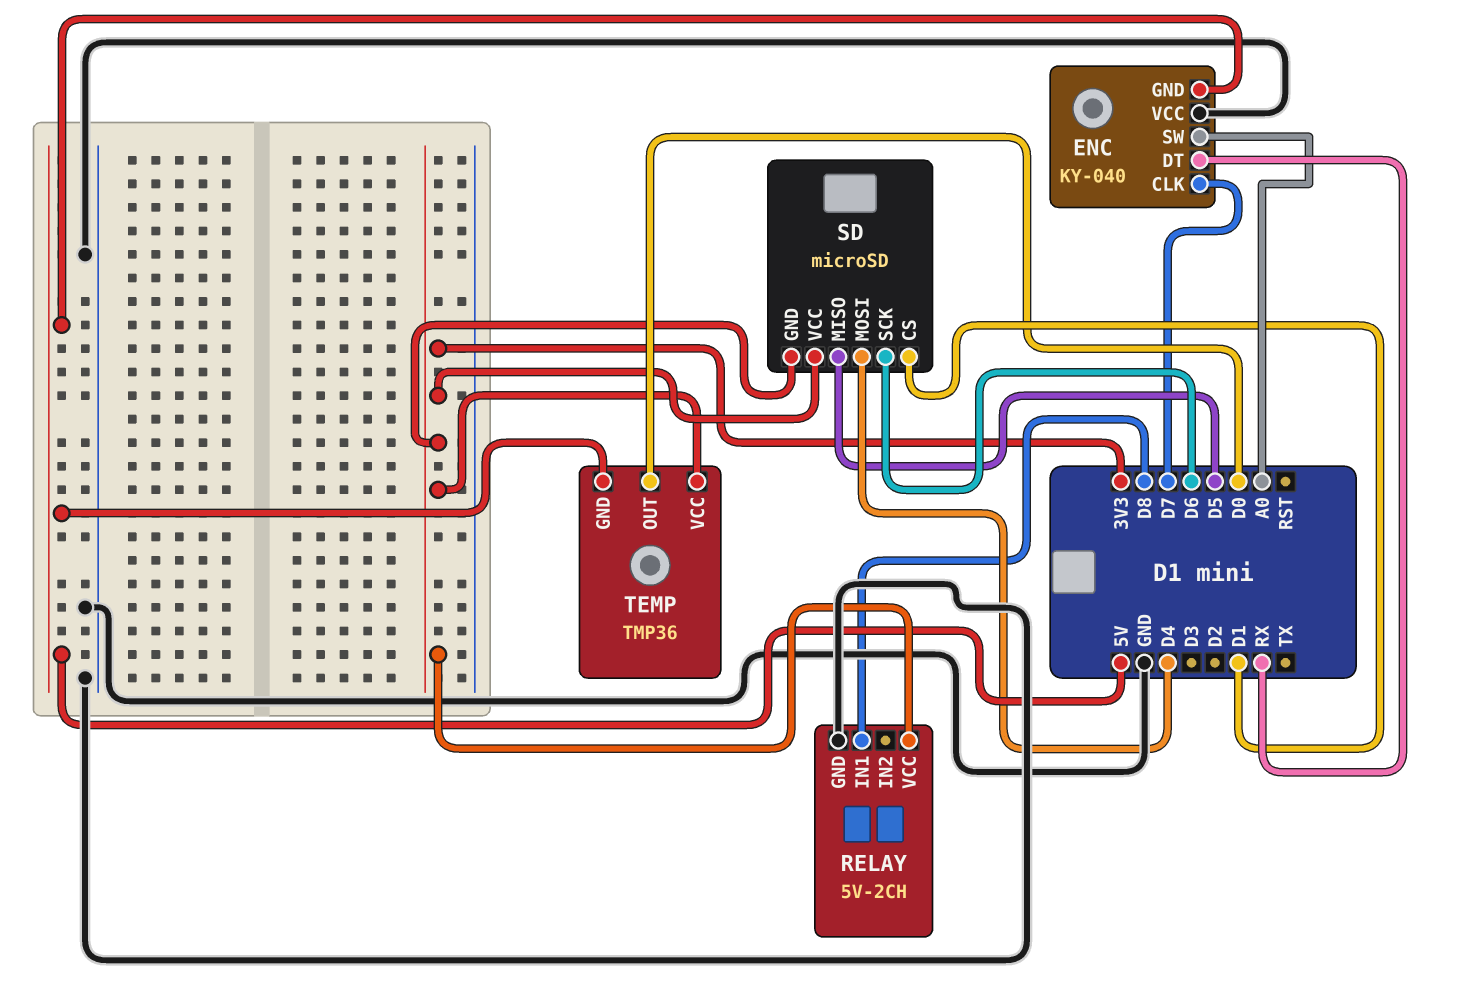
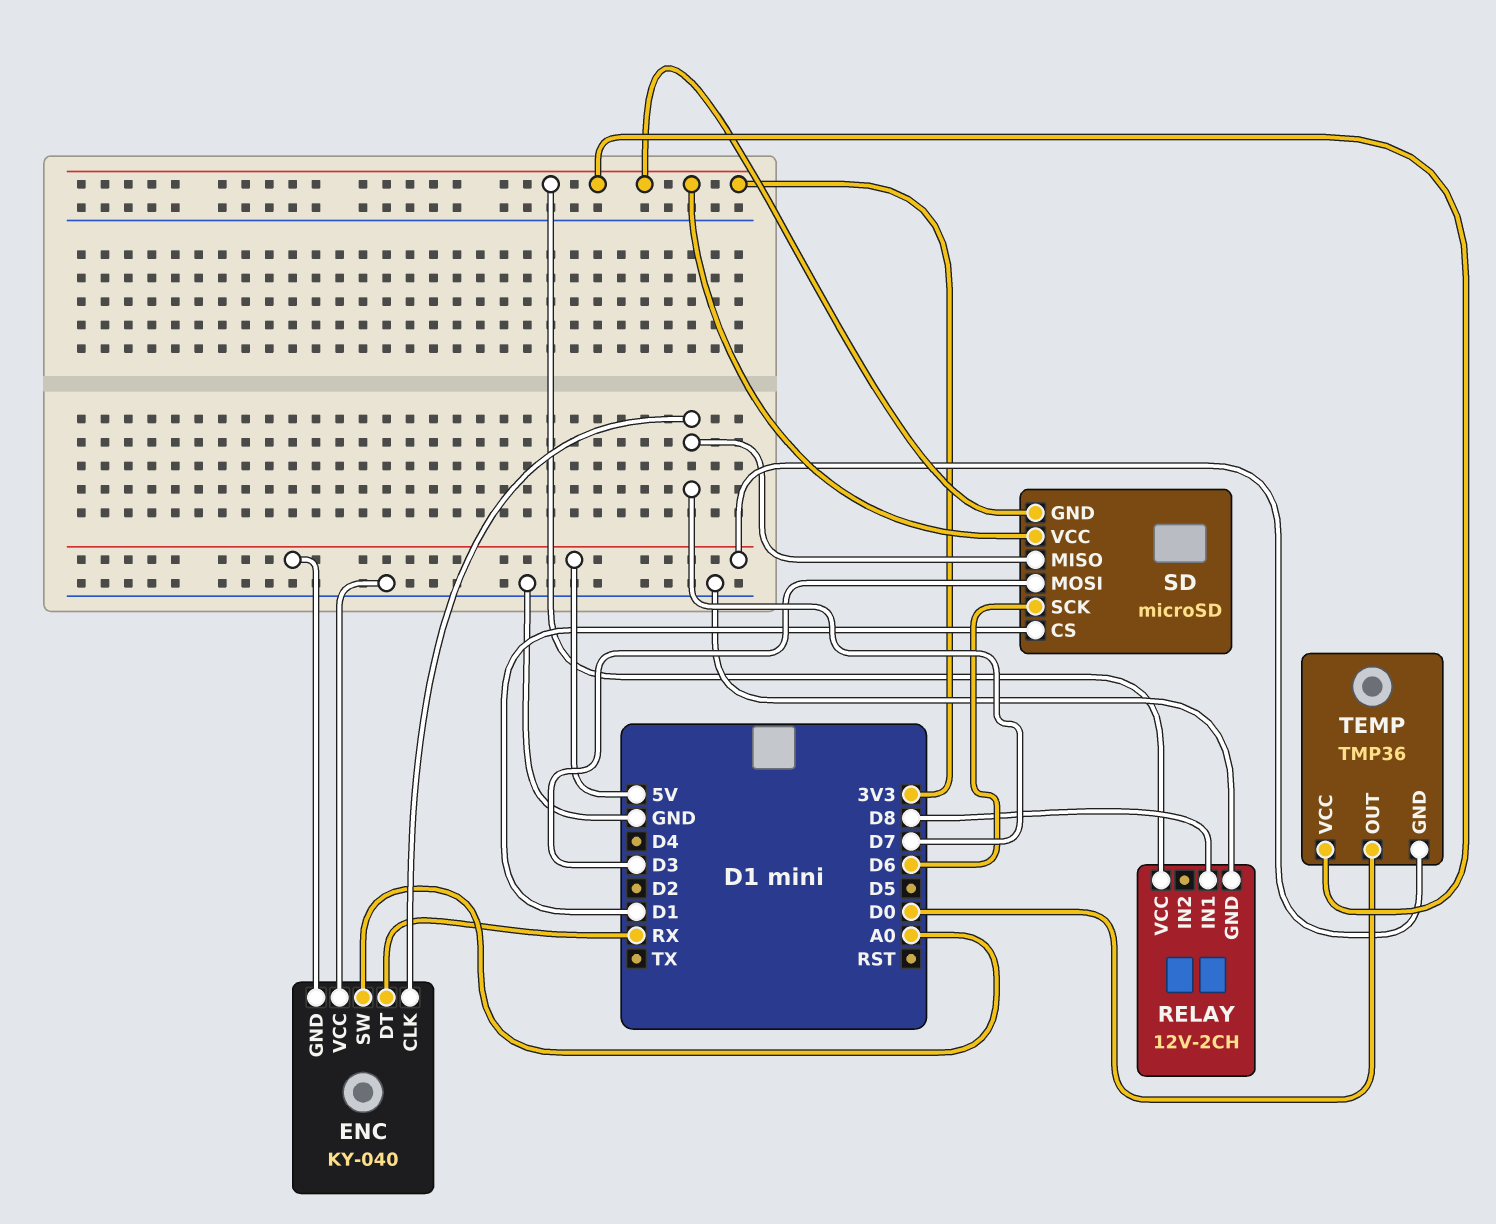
RELAY: 5V-2CH -> 12V-2CH
SD pin MISO: D5 -> D7
SD pin MOSI: D4 -> D3

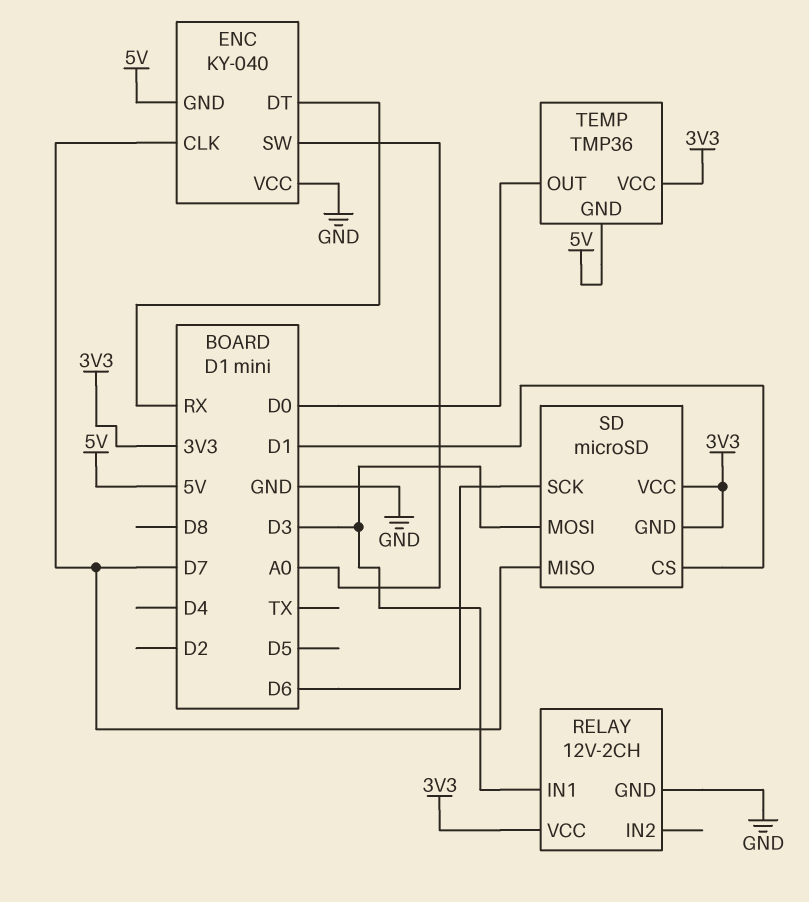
RELAY pin IN1: D8 -> D3

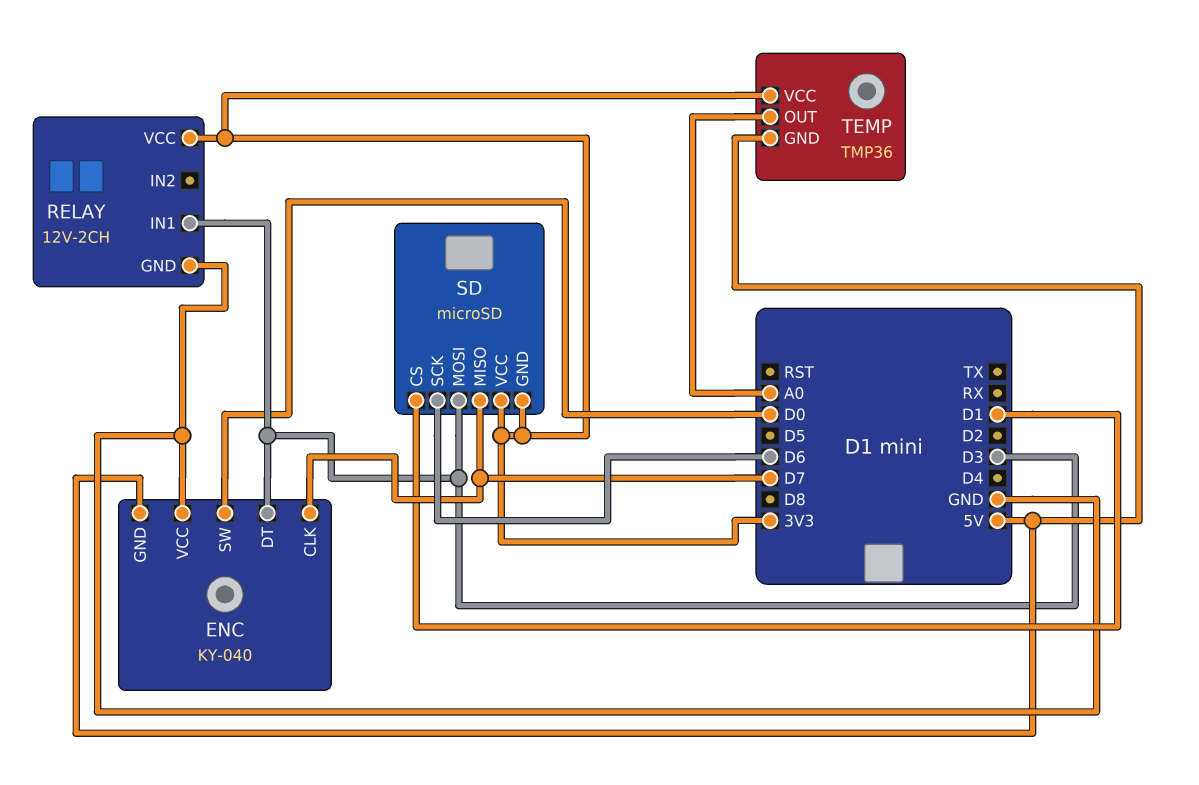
ENC pin DT: RX -> D3
ENC pin SW: A0 -> D0
TEMP pin OUT: D0 -> A0

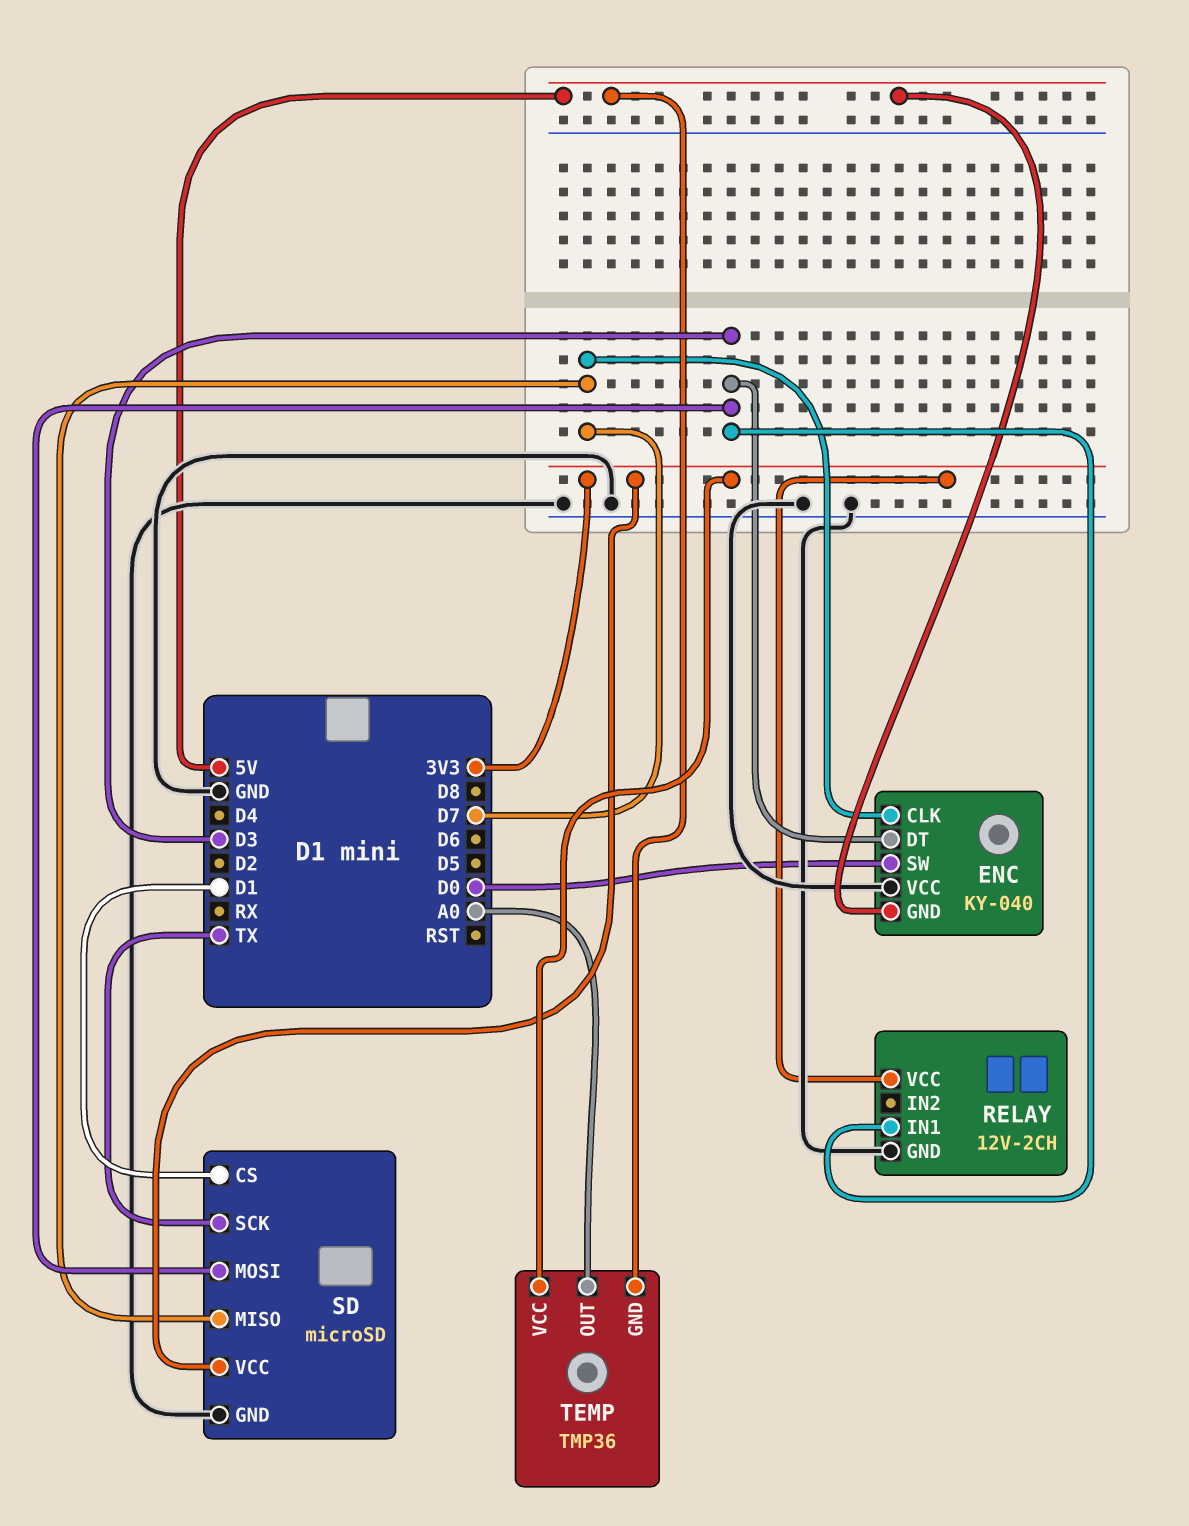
SD pin GND: 3V3 -> GND
SD pin SCK: D6 -> TX

